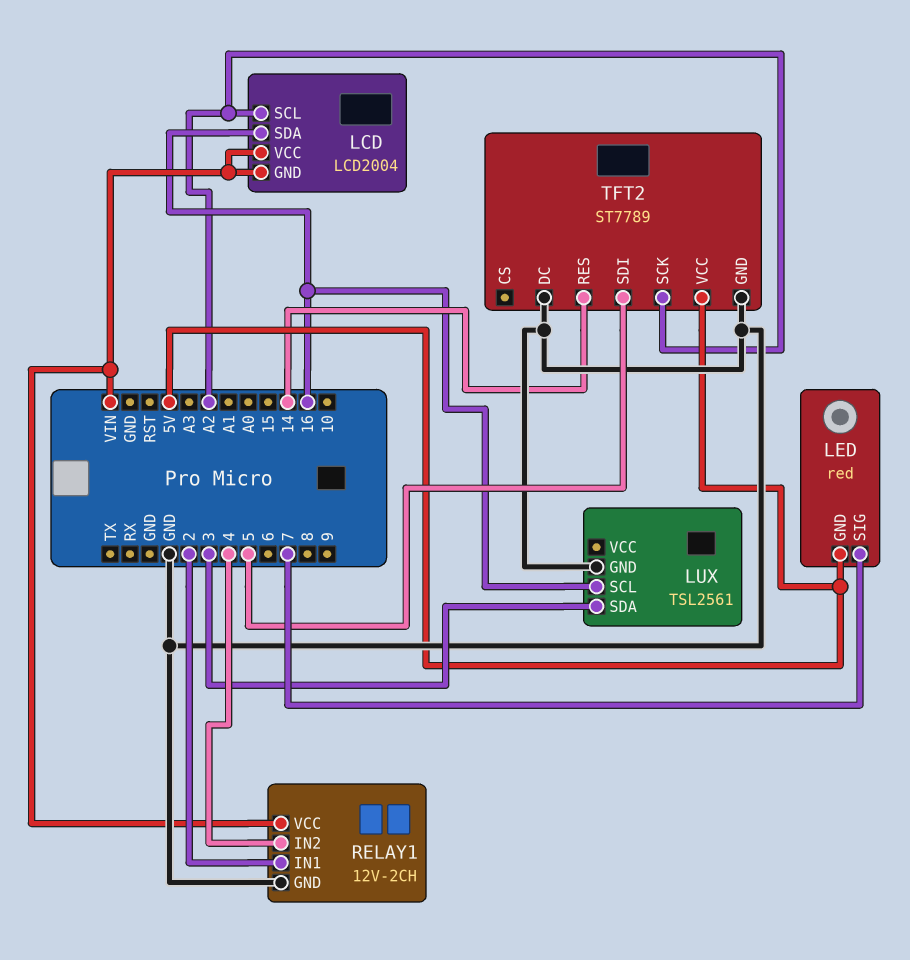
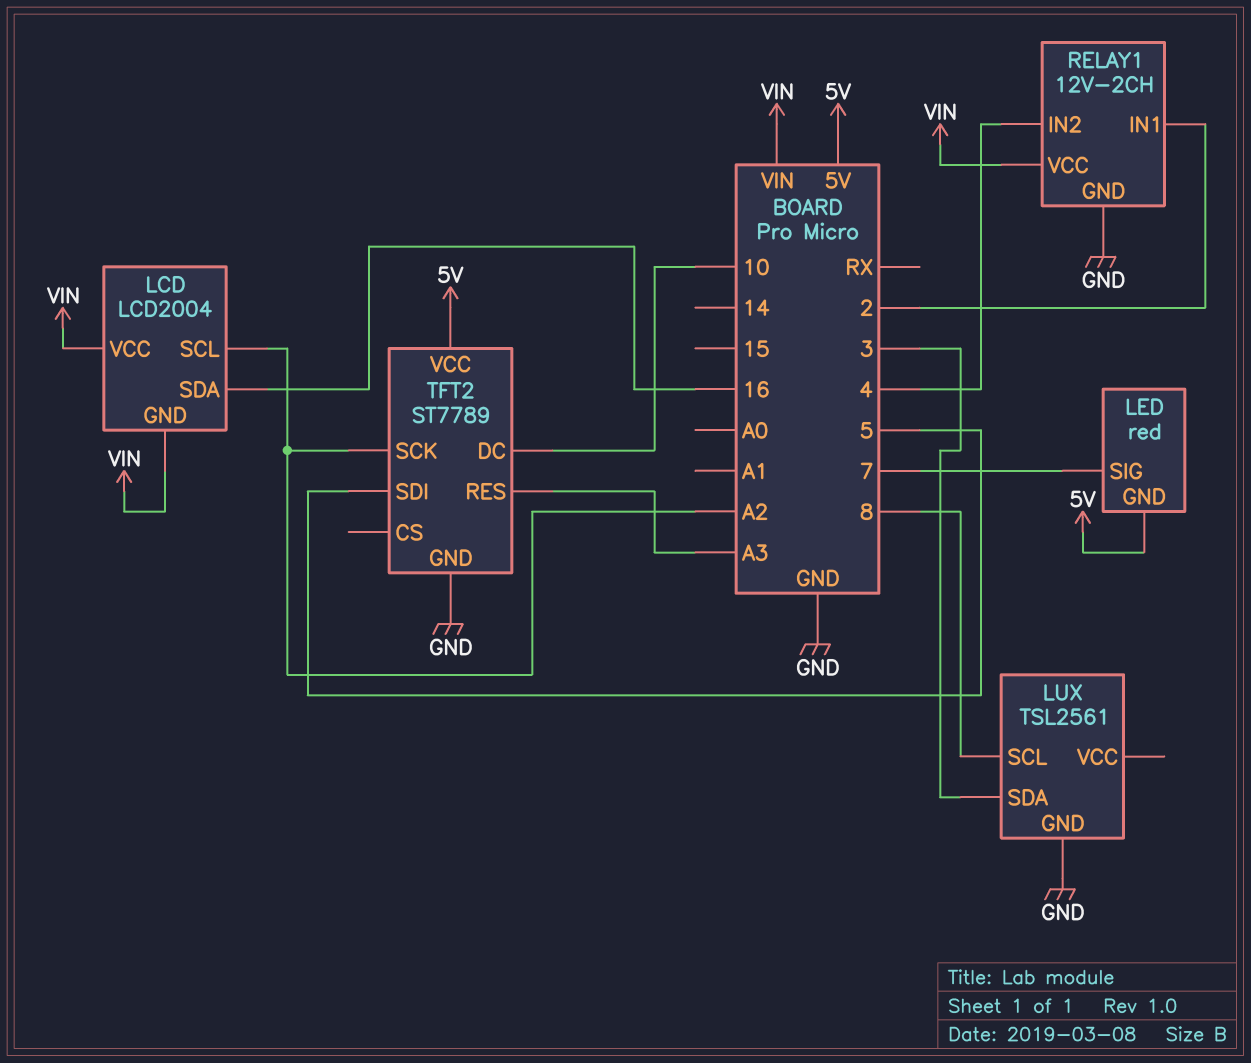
LUX pin SCL: 16 -> 8
TFT2 pin DC: GND -> 10
TFT2 pin RES: 14 -> A3

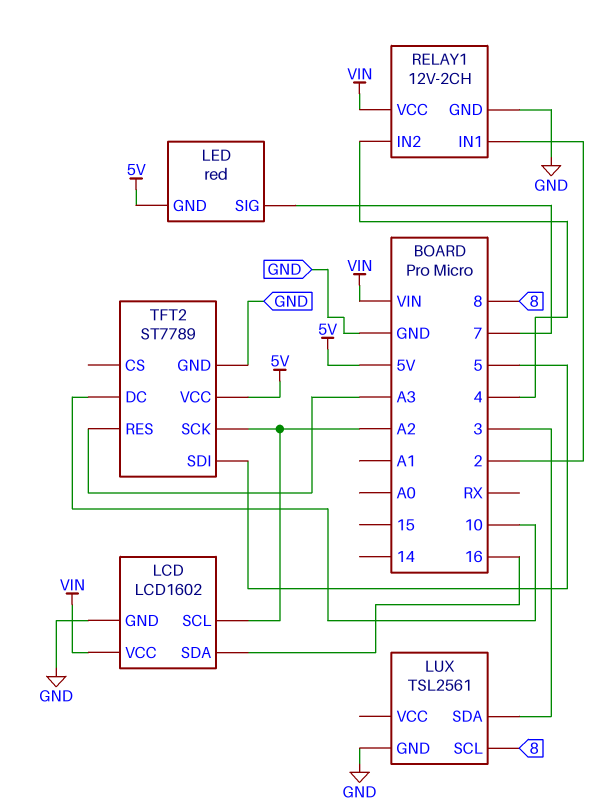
LCD: LCD2004 -> LCD1602
LCD pin GND: VIN -> GND

